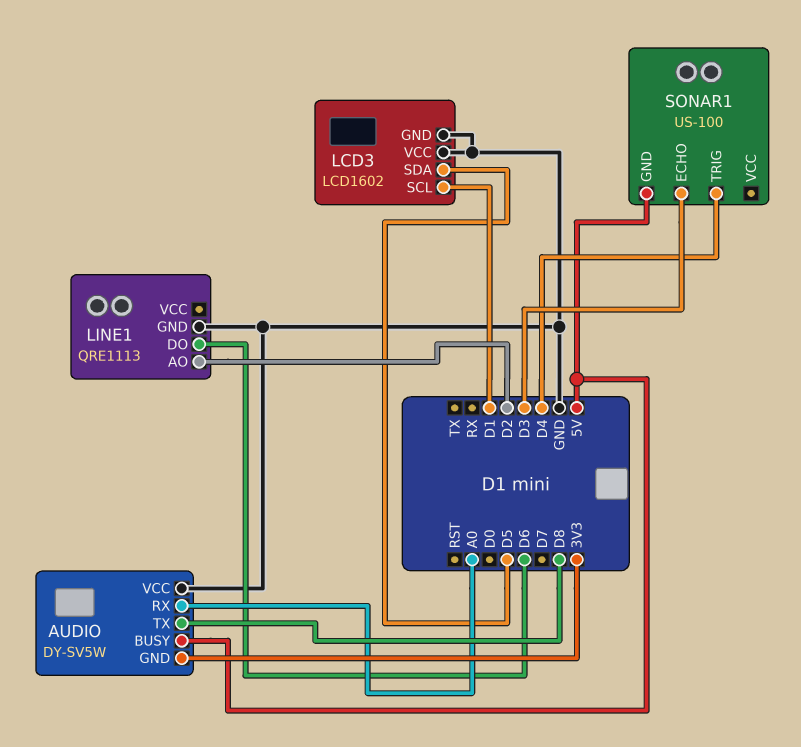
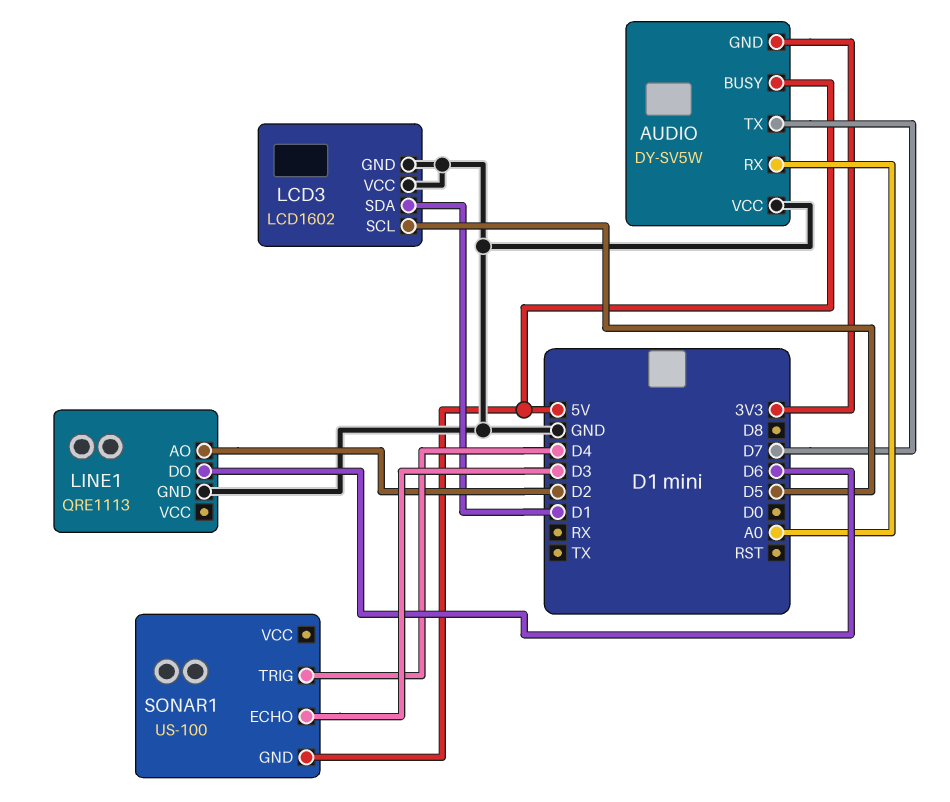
AUDIO pin TX: D8 -> D7
LCD3 pin SCL: D1 -> D5
LCD3 pin SDA: D5 -> D1

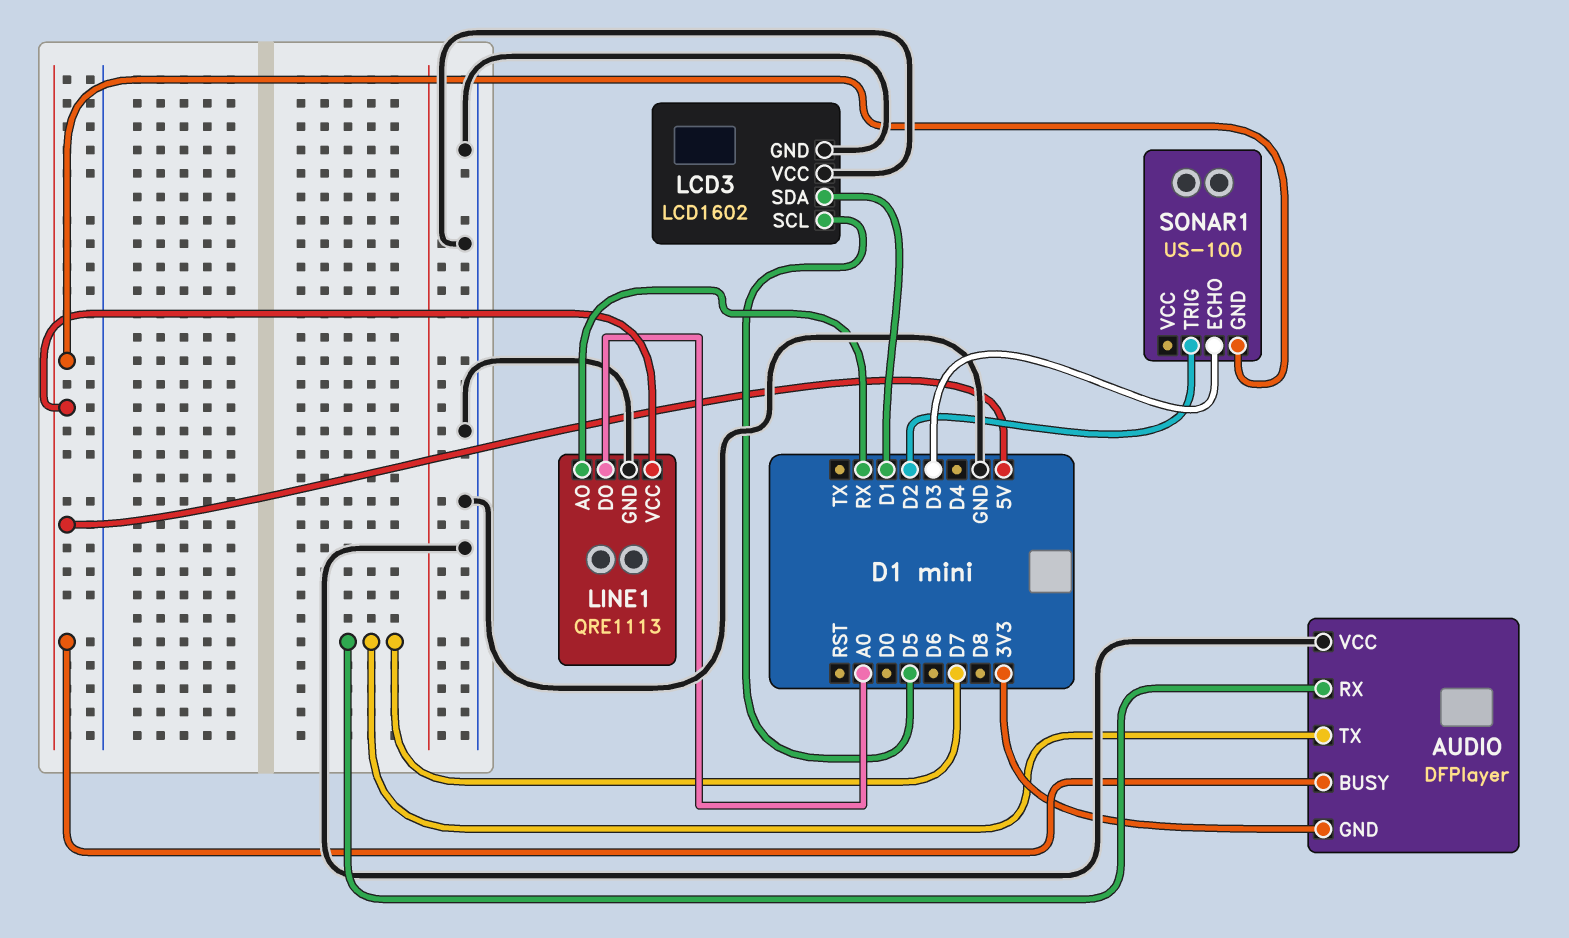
AUDIO: DY-SV5W -> DFPlayer
AUDIO pin RX: A0 -> D7
LINE1 pin AO: D2 -> RX
LINE1 pin DO: D6 -> A0
LINE1 pin VCC: none -> 5V
SONAR1 pin TRIG: D4 -> D2

